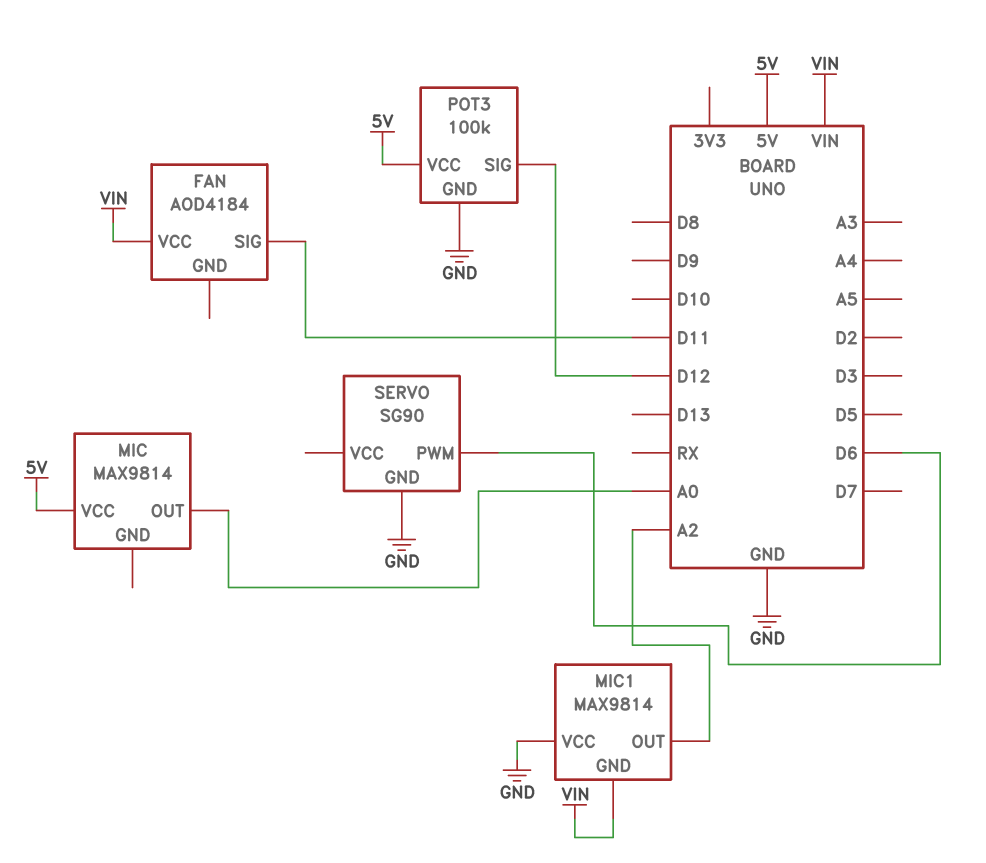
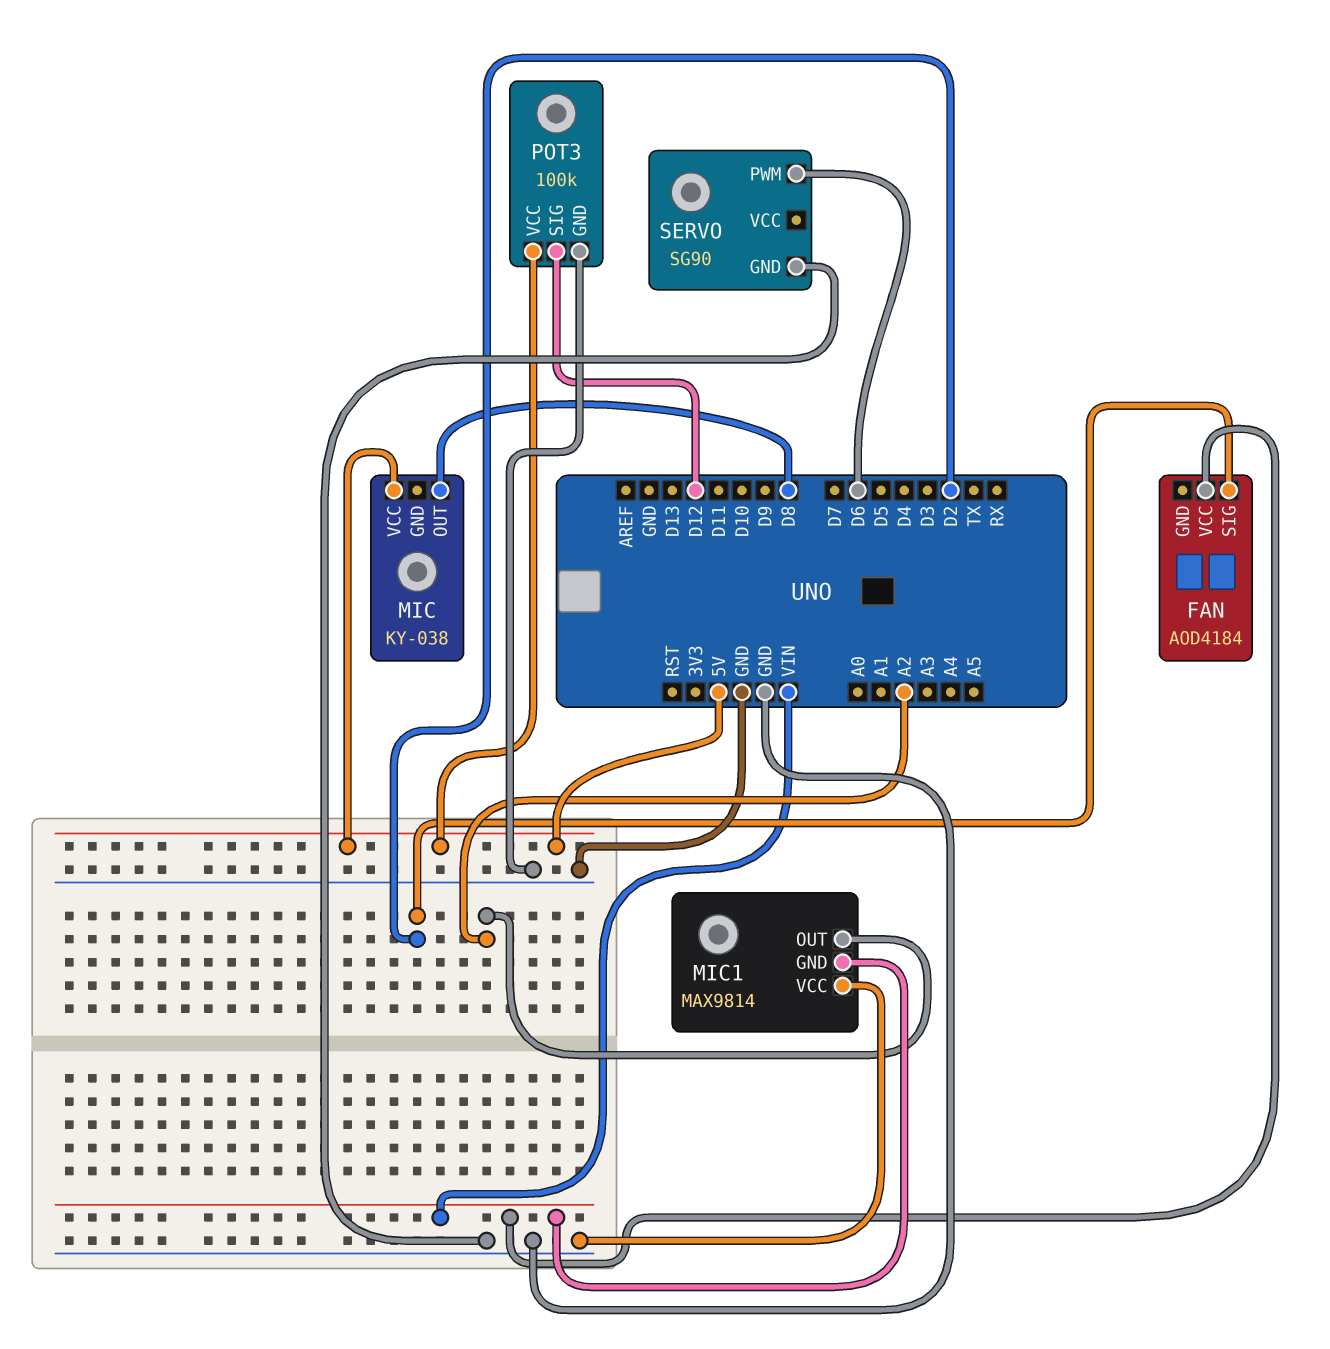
FAN pin SIG: D11 -> D2
MIC: MAX9814 -> KY-038
MIC pin OUT: A0 -> D8

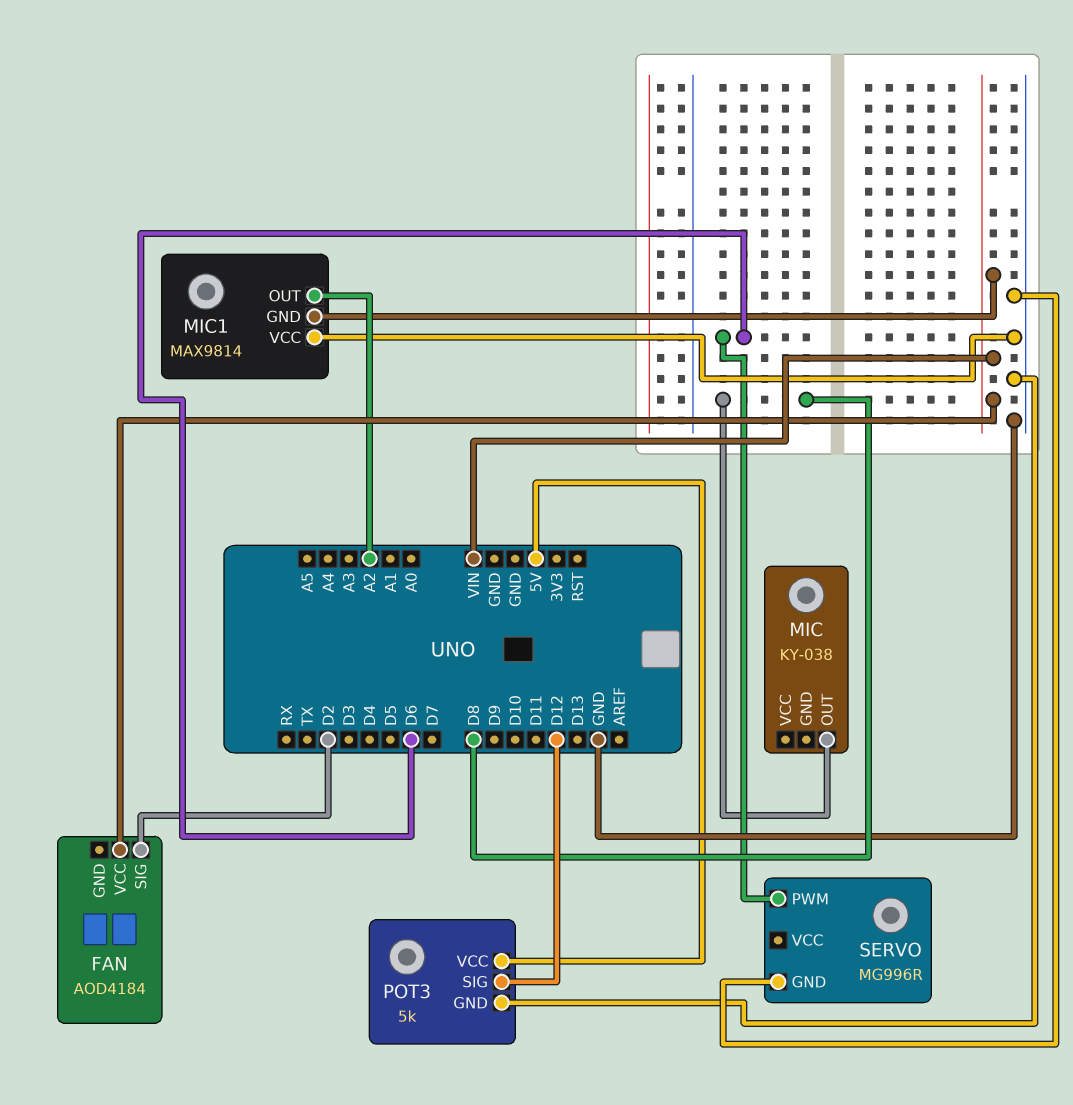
MIC pin VCC: 5V -> none
POT3: 100k -> 5k
SERVO: SG90 -> MG996R

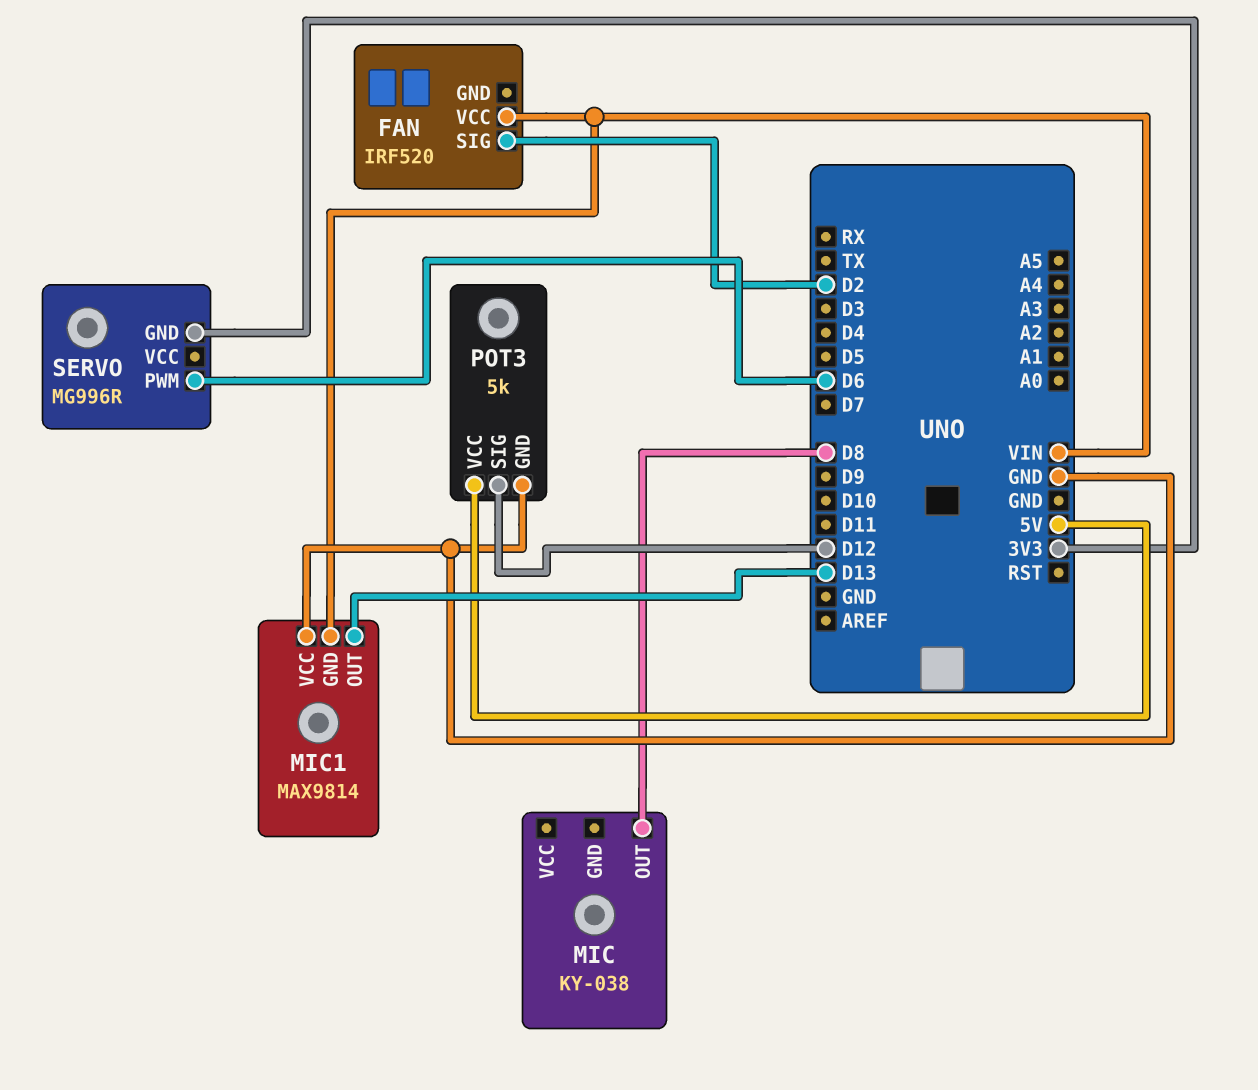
FAN: AOD4184 -> IRF520
MIC1 pin OUT: A2 -> D13
SERVO pin GND: GND -> 3V3

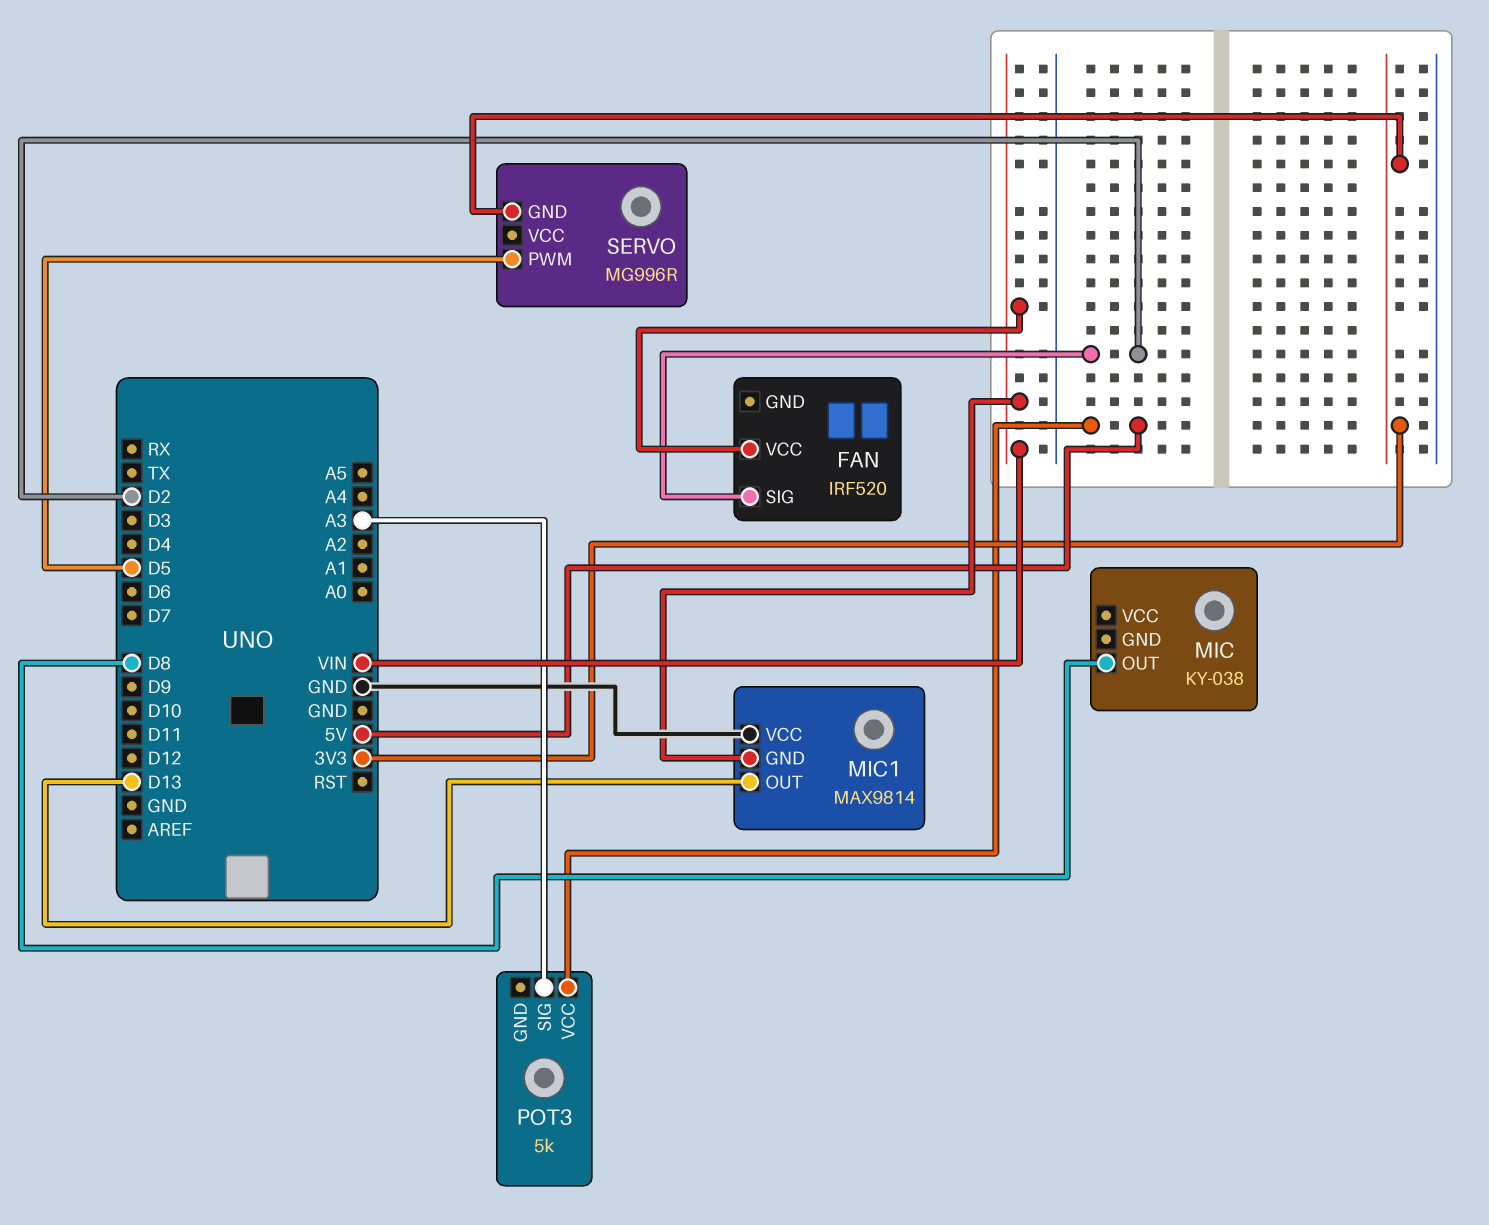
POT3 pin GND: GND -> none
POT3 pin SIG: D12 -> A3
SERVO pin PWM: D6 -> D5

